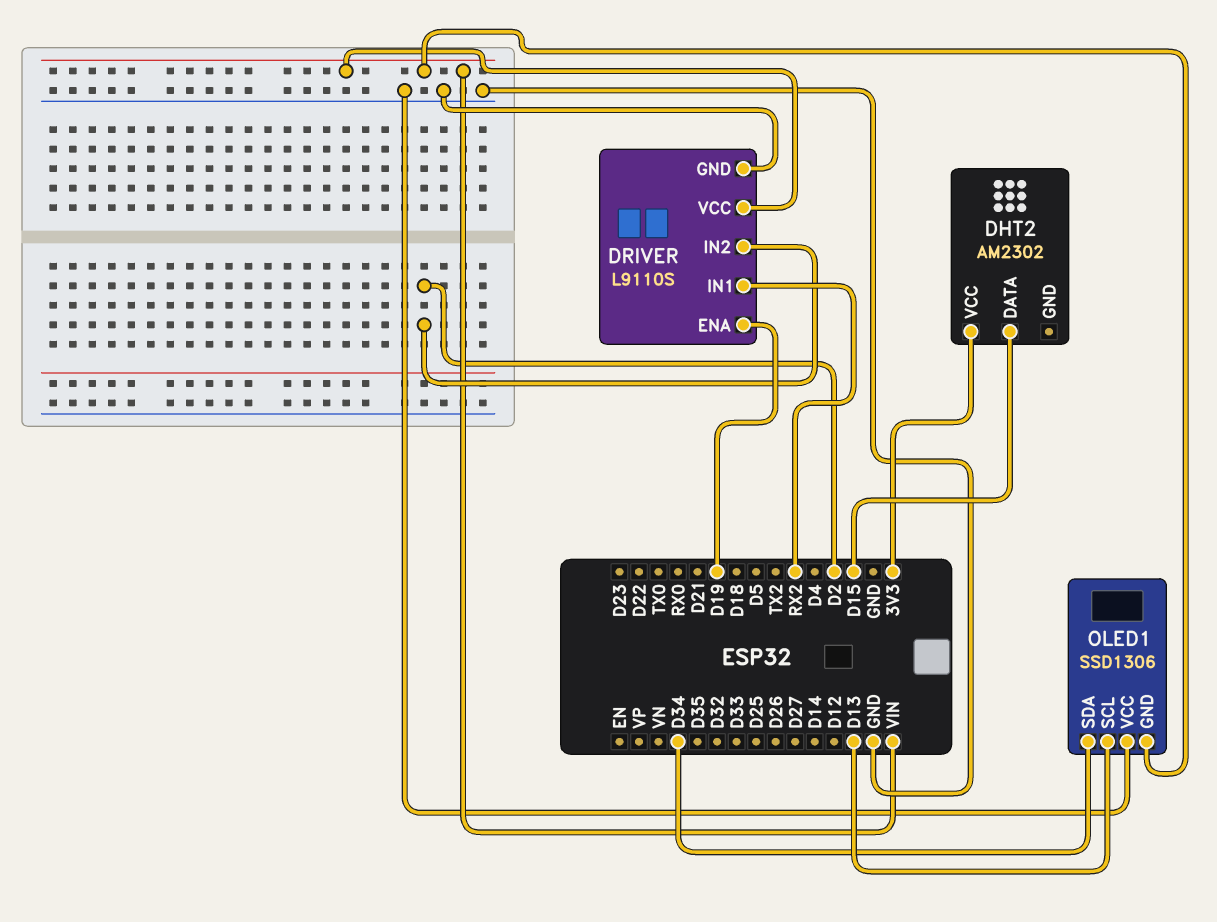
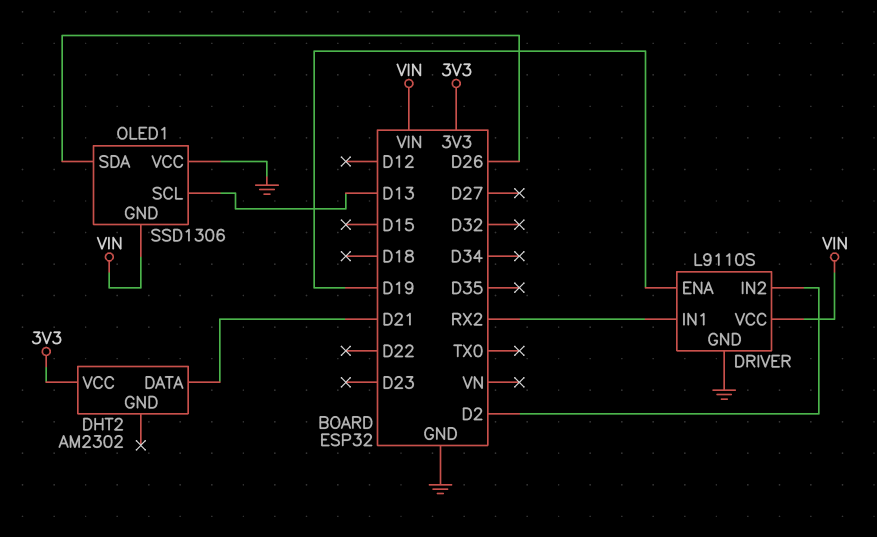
DHT2 pin DATA: D15 -> D21
OLED1 pin SDA: D34 -> D26

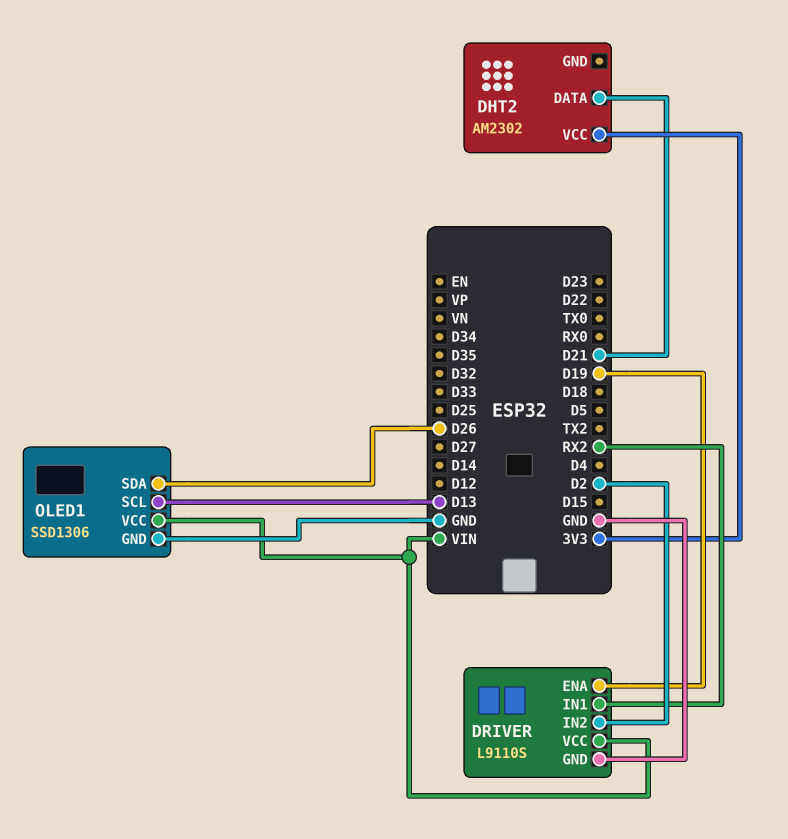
OLED1 pin GND: VIN -> GND
OLED1 pin VCC: GND -> VIN

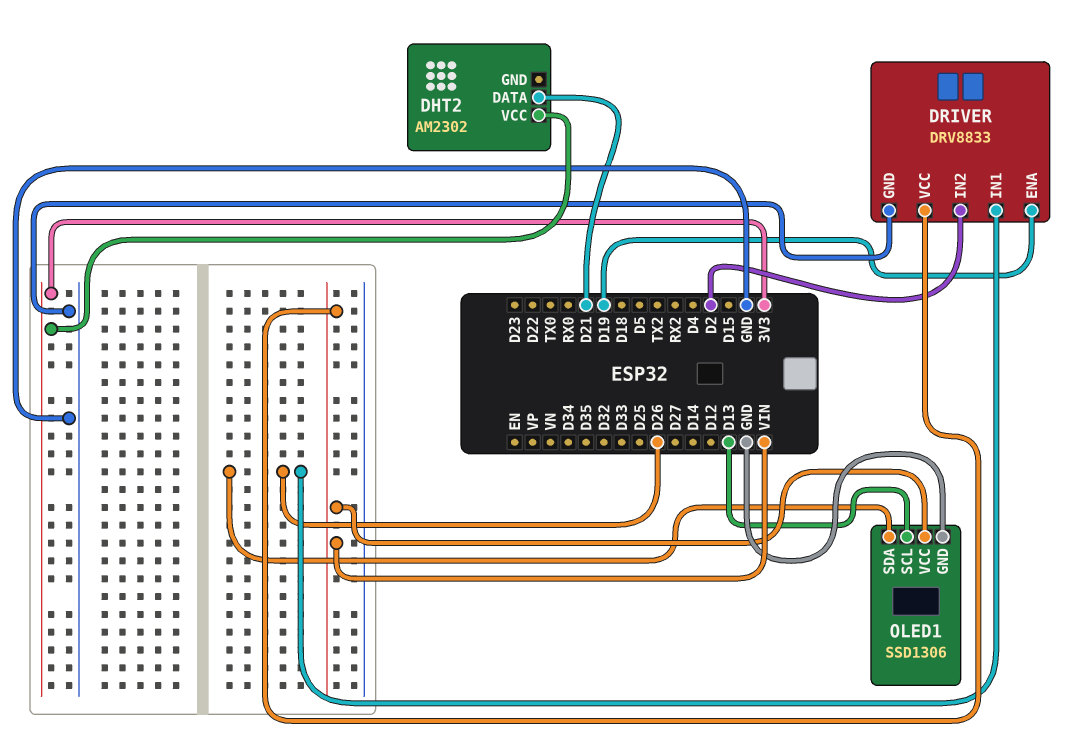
DRIVER: L9110S -> DRV8833
DRIVER pin IN1: RX2 -> D26

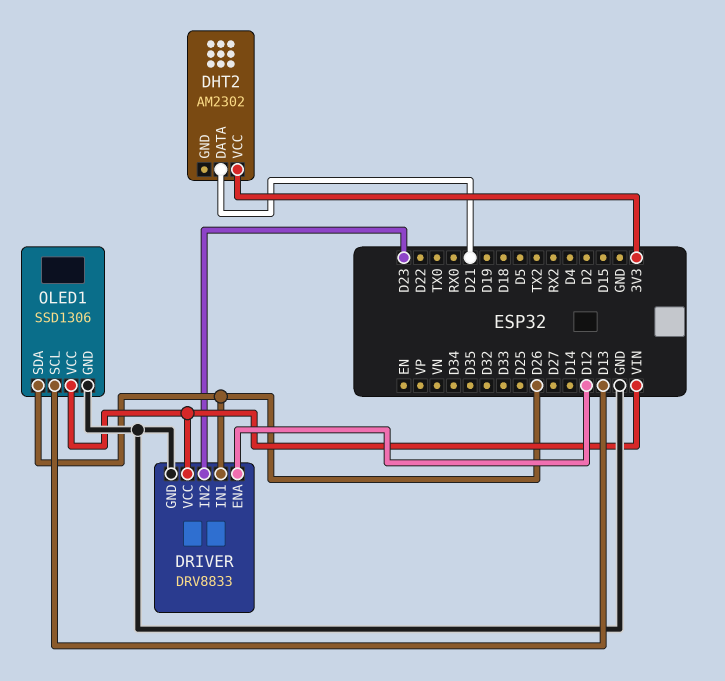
DRIVER pin ENA: D19 -> D12
DRIVER pin IN2: D2 -> D23

